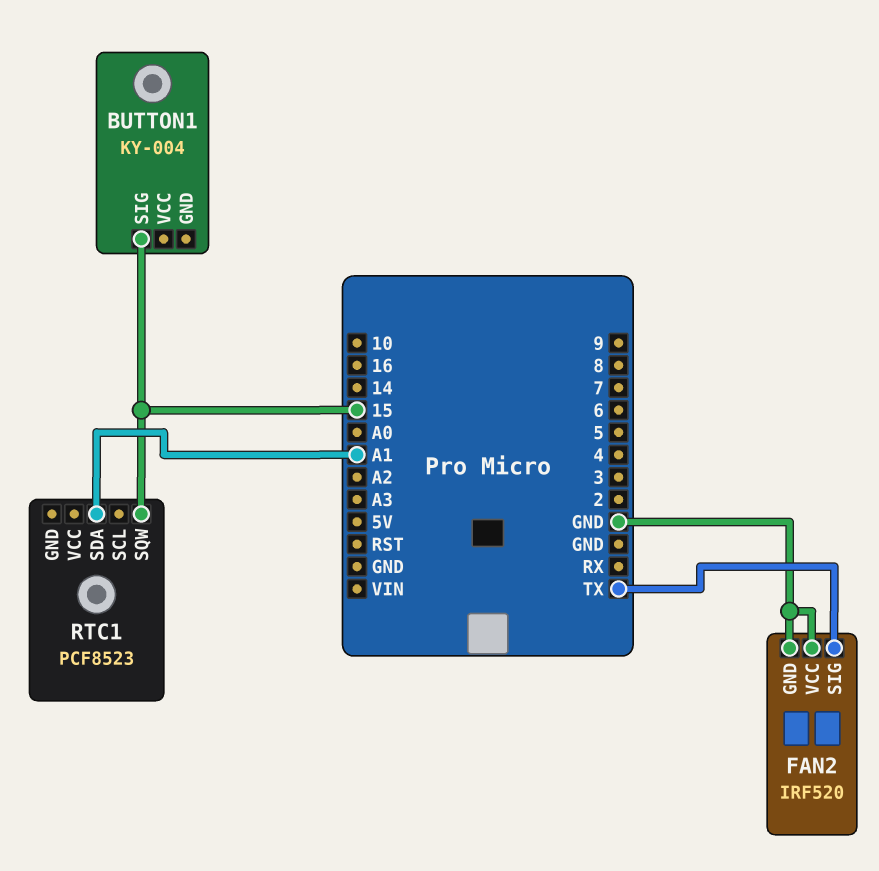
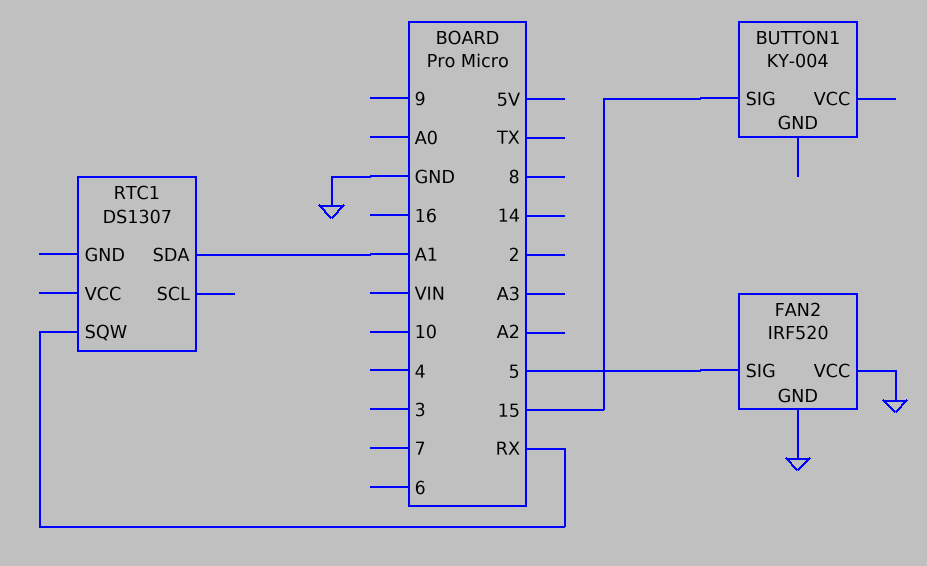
FAN2 pin SIG: TX -> 5
RTC1: PCF8523 -> DS1307
RTC1 pin SQW: 15 -> RX

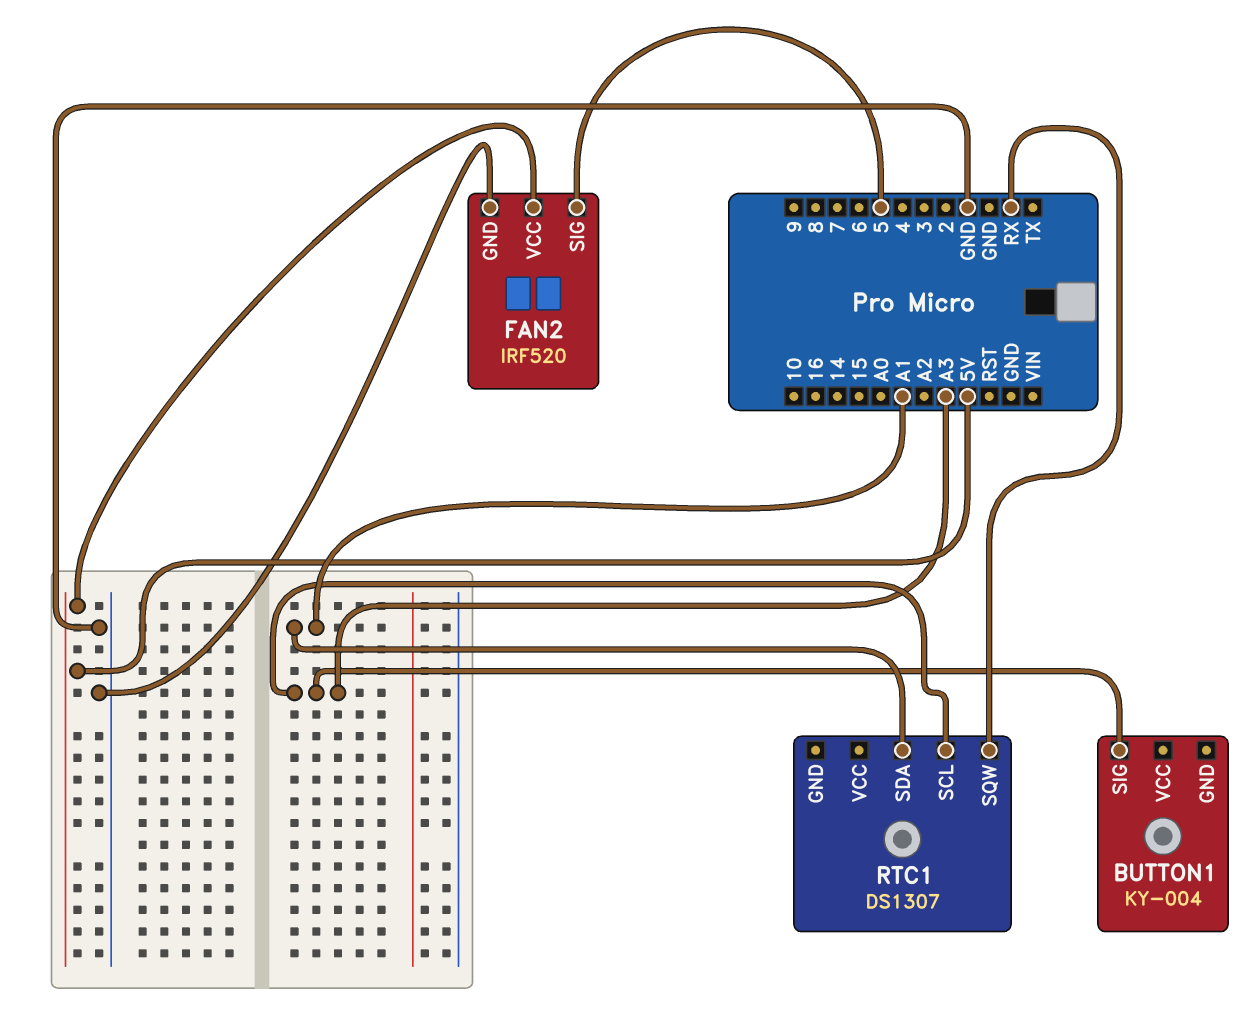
BUTTON1 pin SIG: 15 -> A3
FAN2 pin VCC: GND -> 5V
RTC1 pin SCL: none -> A3

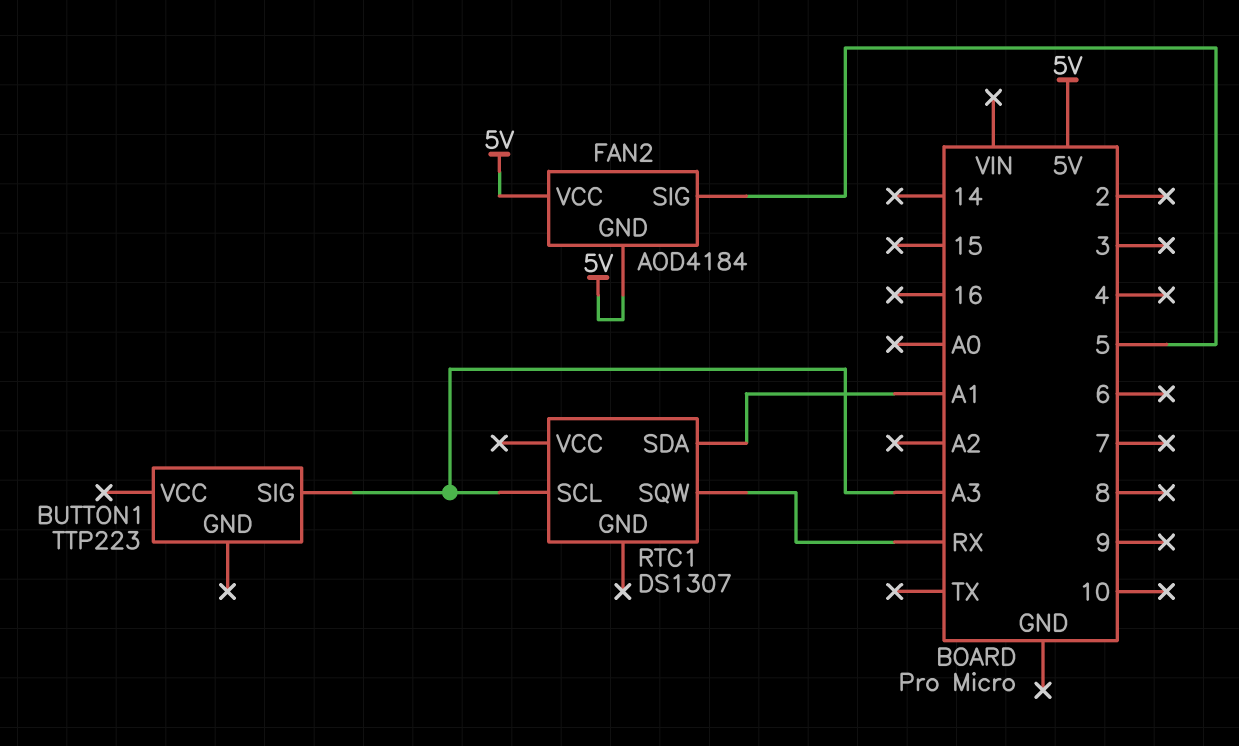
BUTTON1: KY-004 -> TTP223
FAN2: IRF520 -> AOD4184
FAN2 pin GND: GND -> 5V

